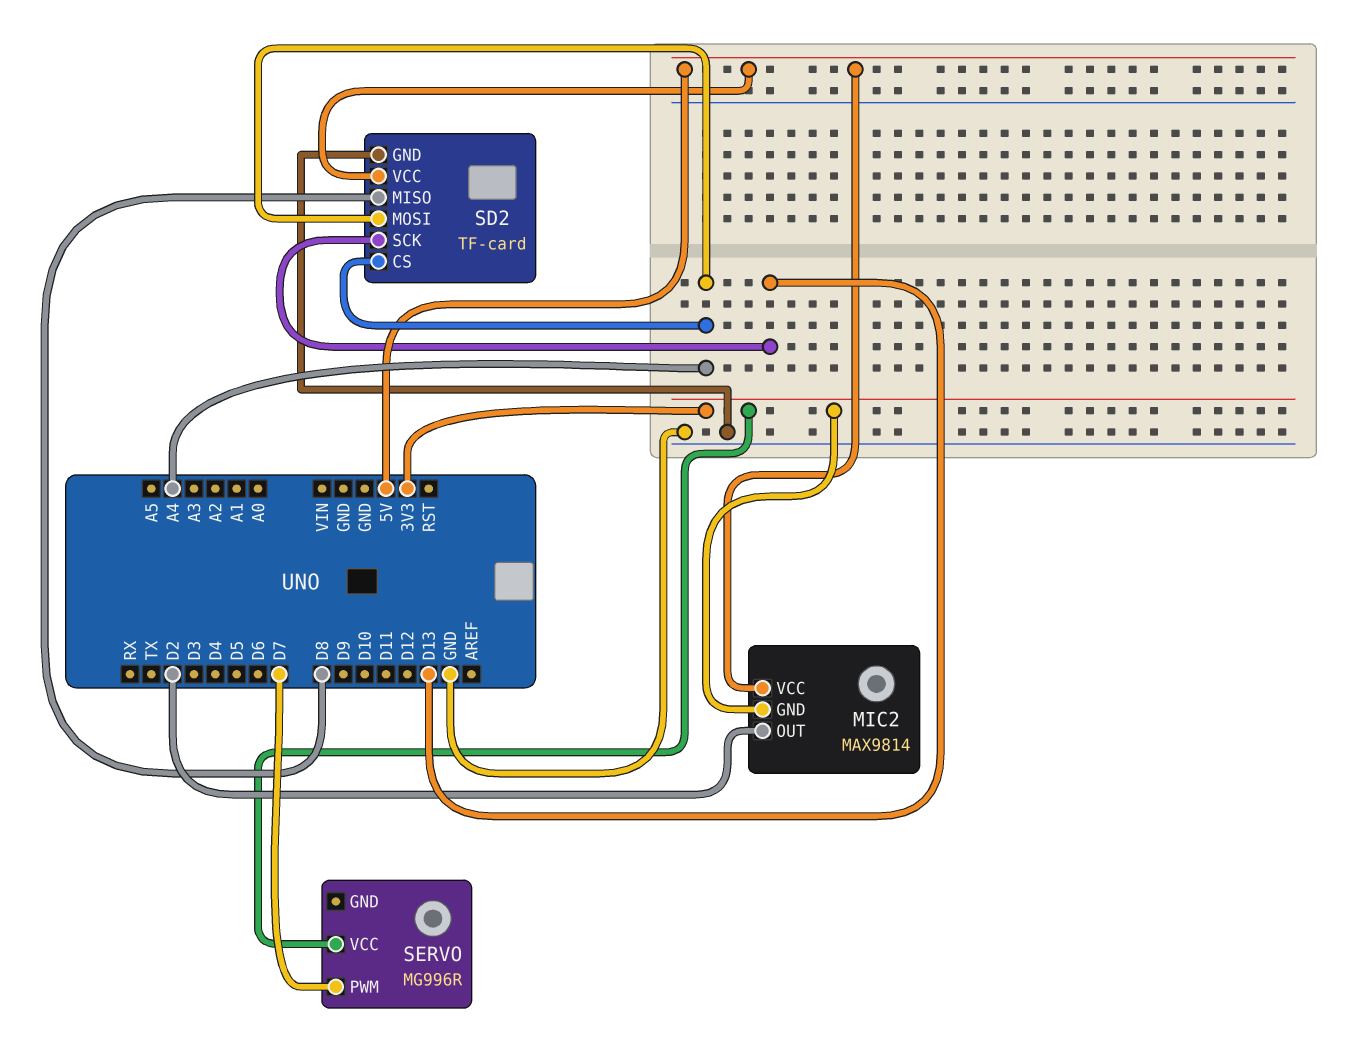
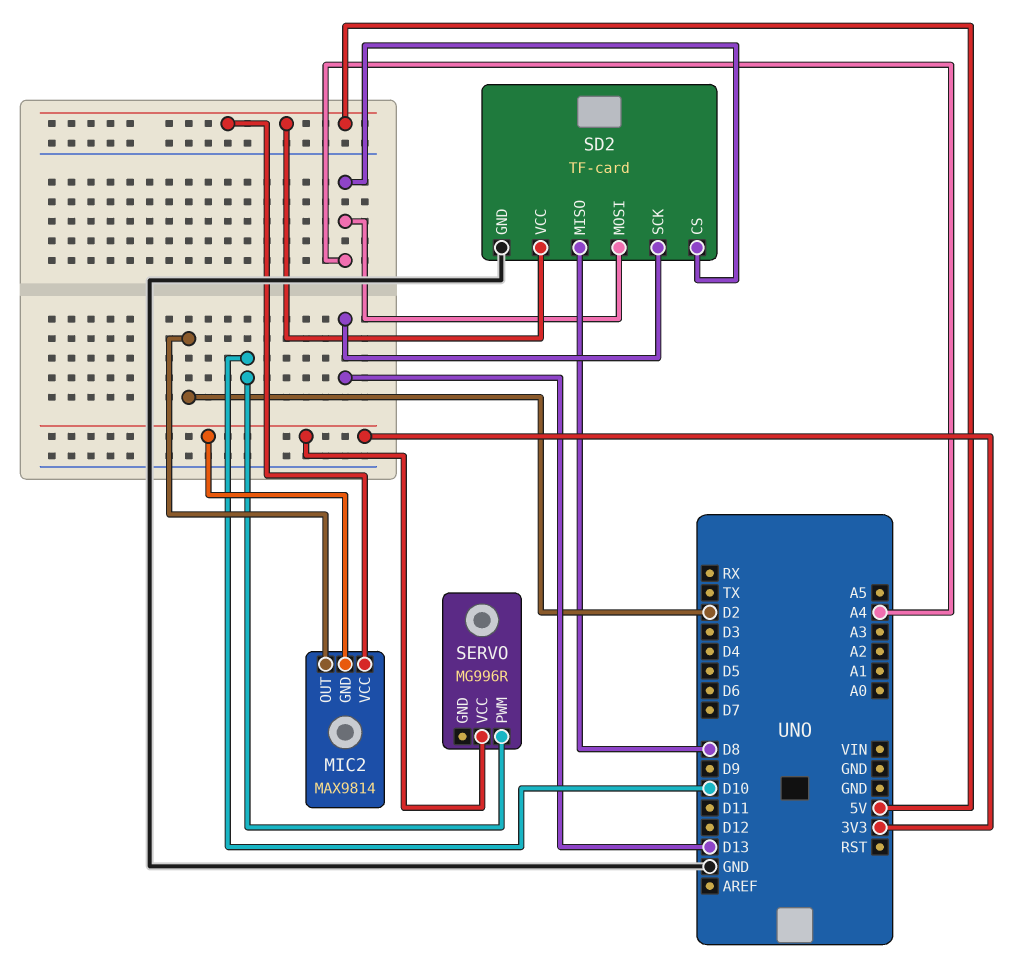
SERVO pin PWM: D7 -> D10

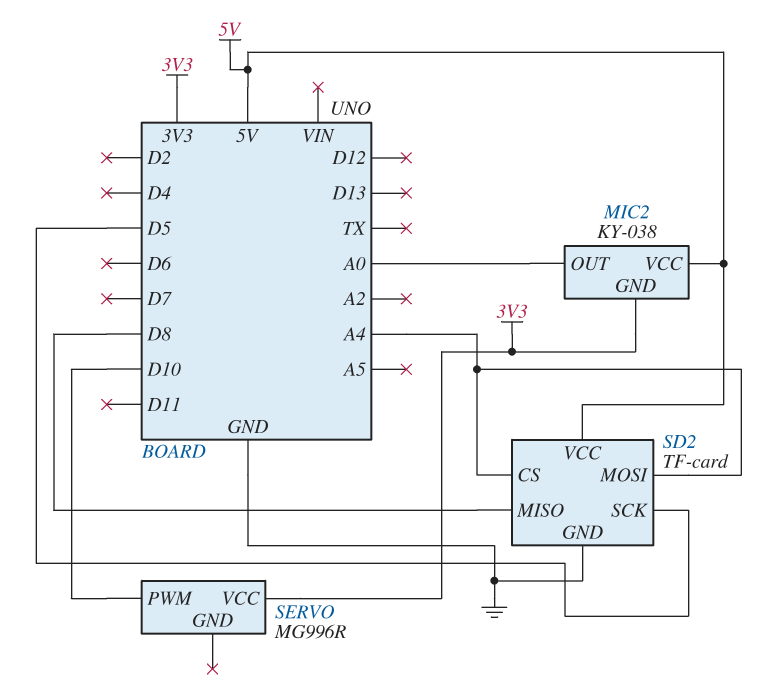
MIC2: MAX9814 -> KY-038
MIC2 pin OUT: D2 -> A0
SD2 pin SCK: D13 -> D5

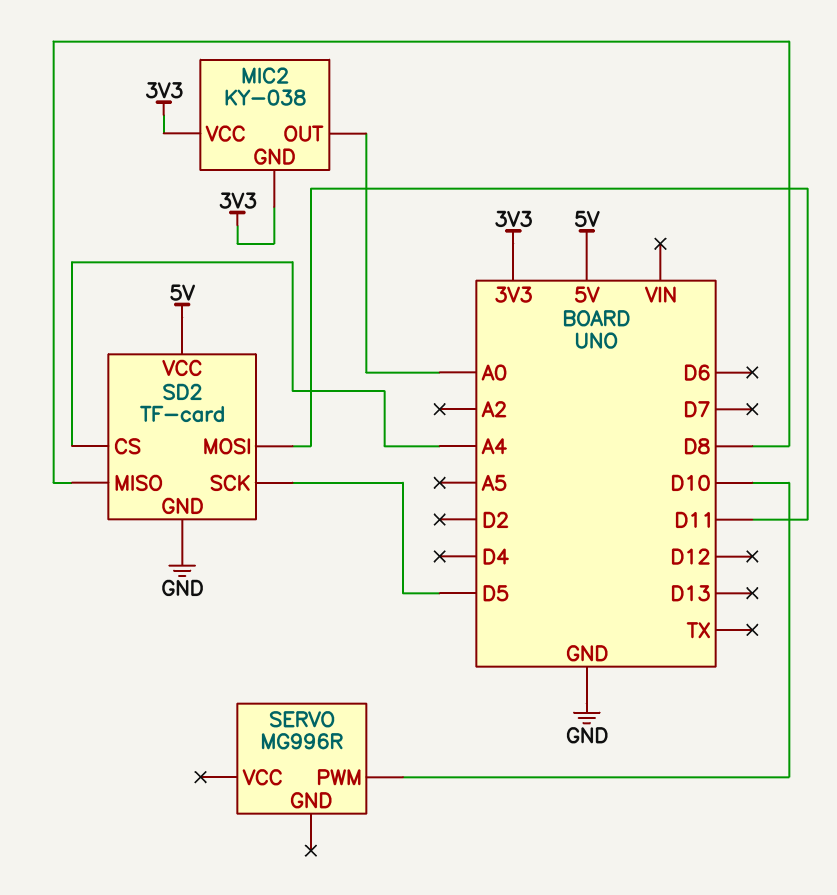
MIC2 pin VCC: 5V -> 3V3
SD2 pin MOSI: A4 -> D11
SERVO pin VCC: 3V3 -> none

